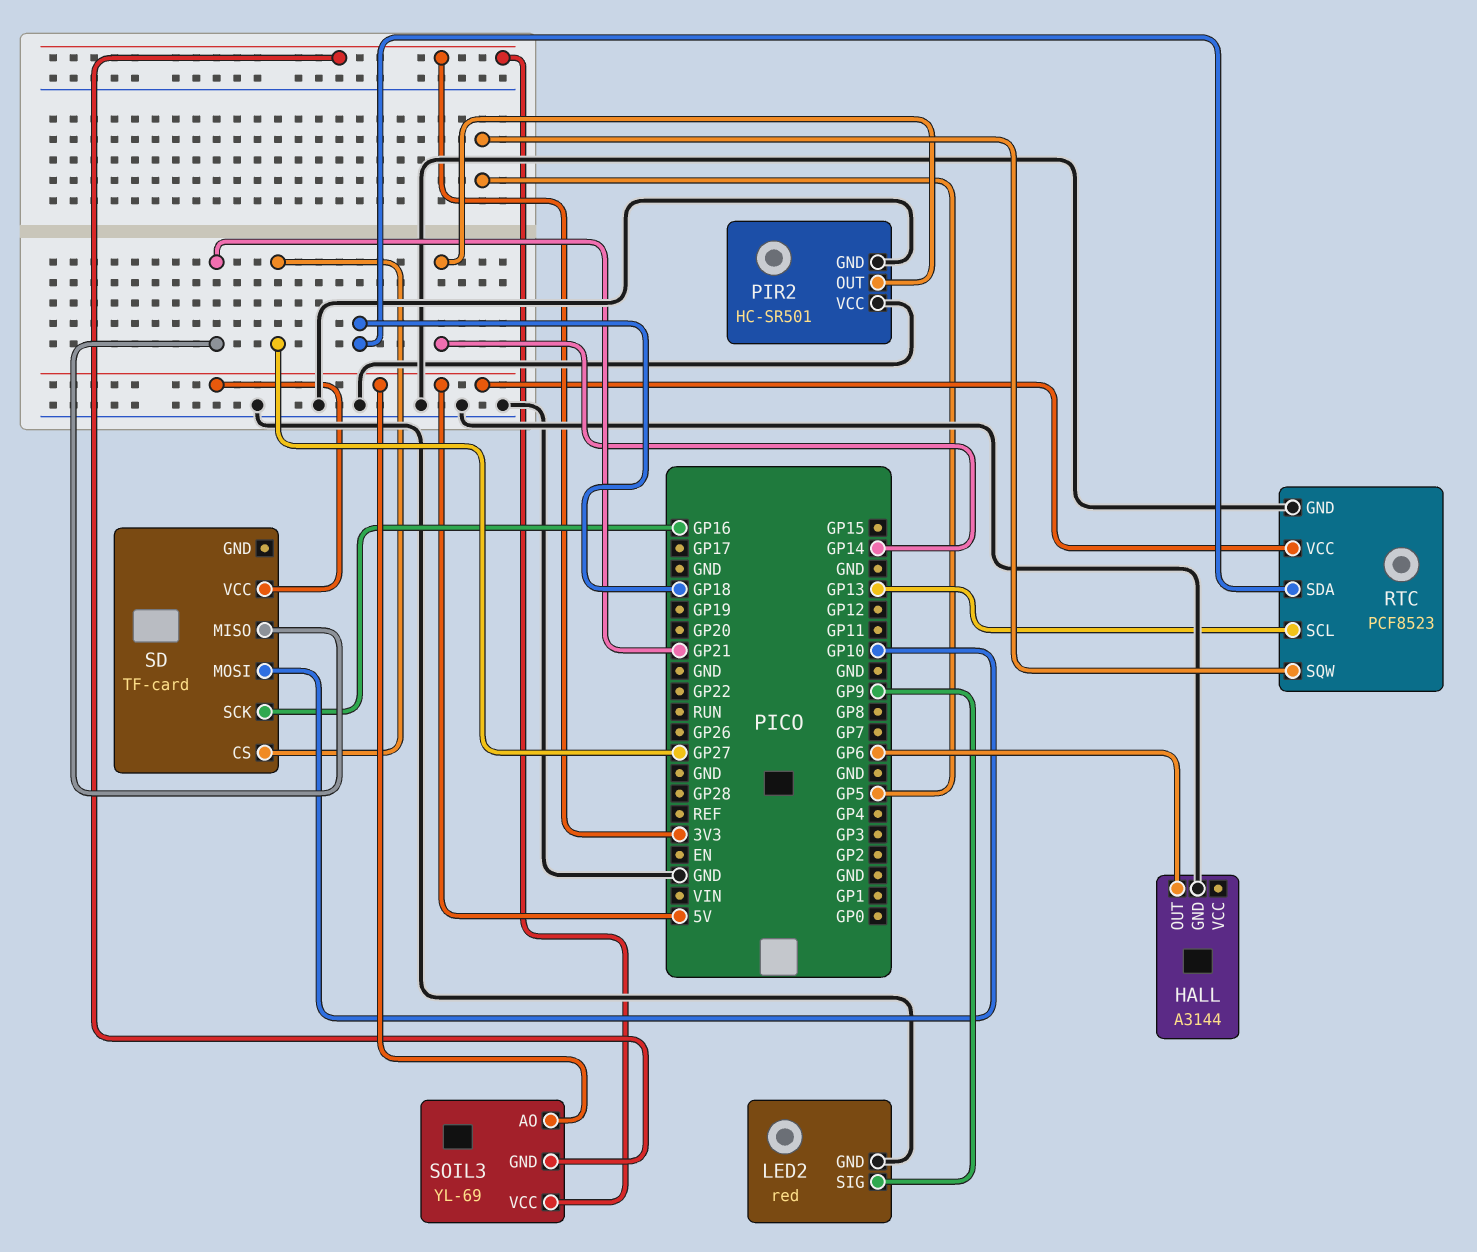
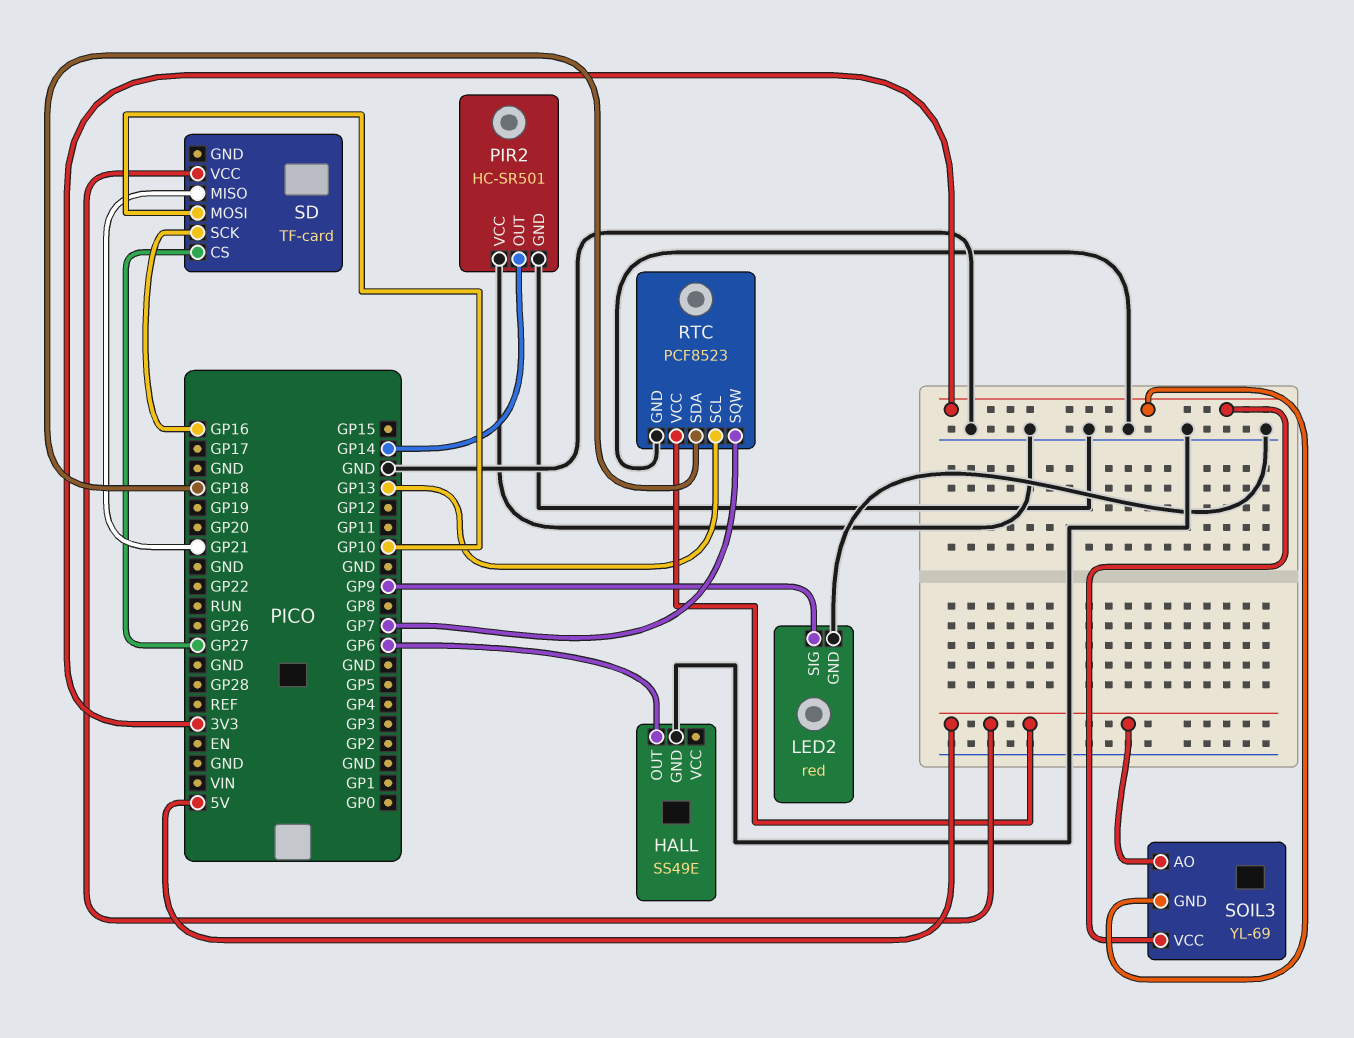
HALL: A3144 -> SS49E
RTC pin SQW: GP5 -> GP7

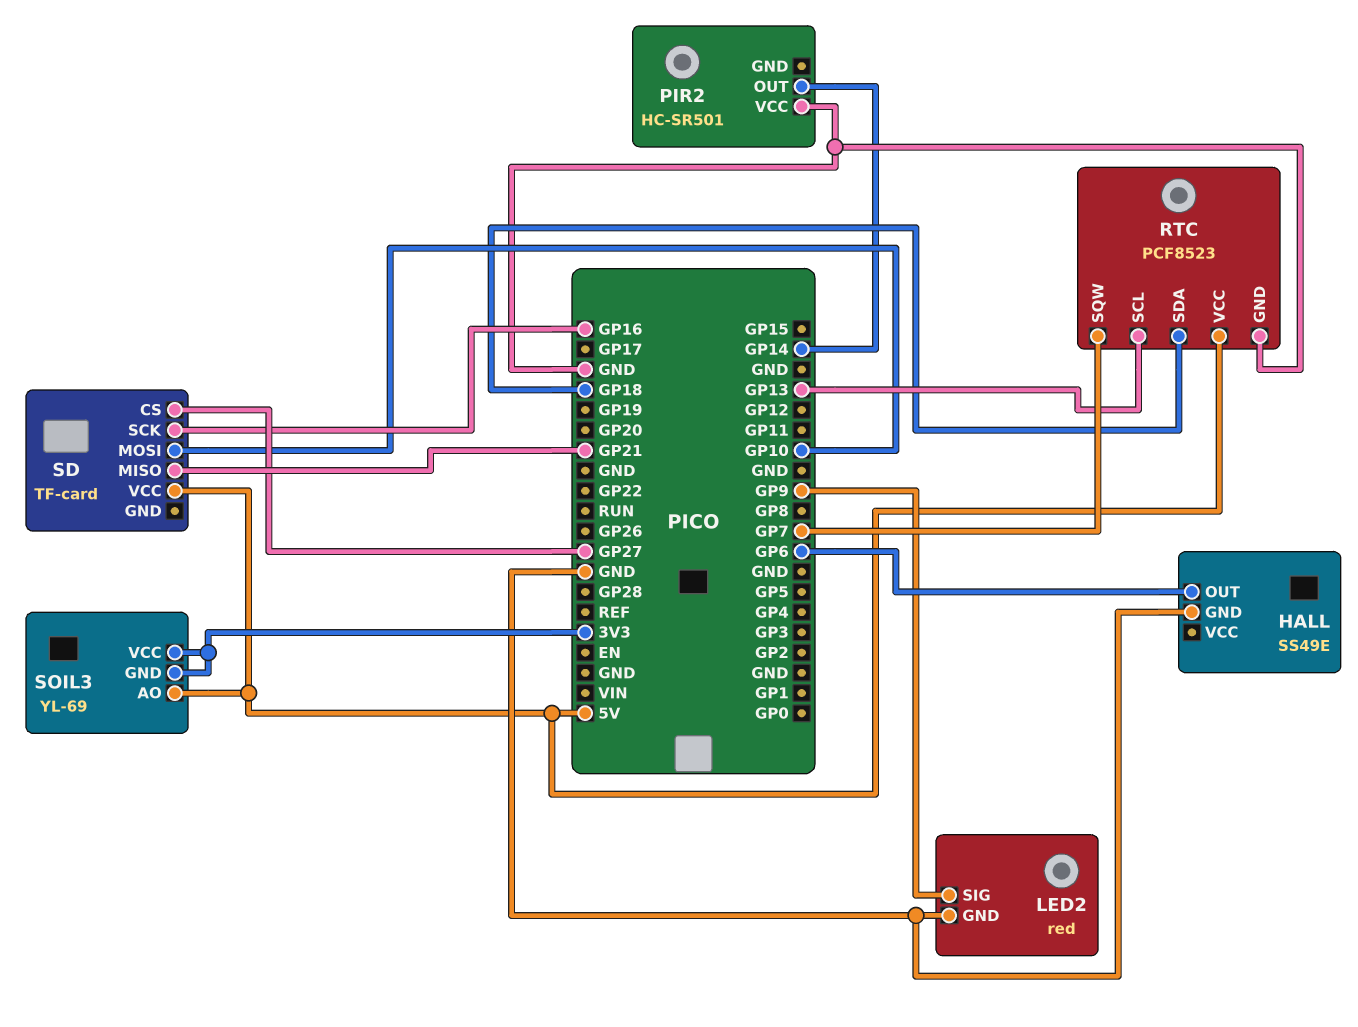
PIR2 pin GND: GND -> none

